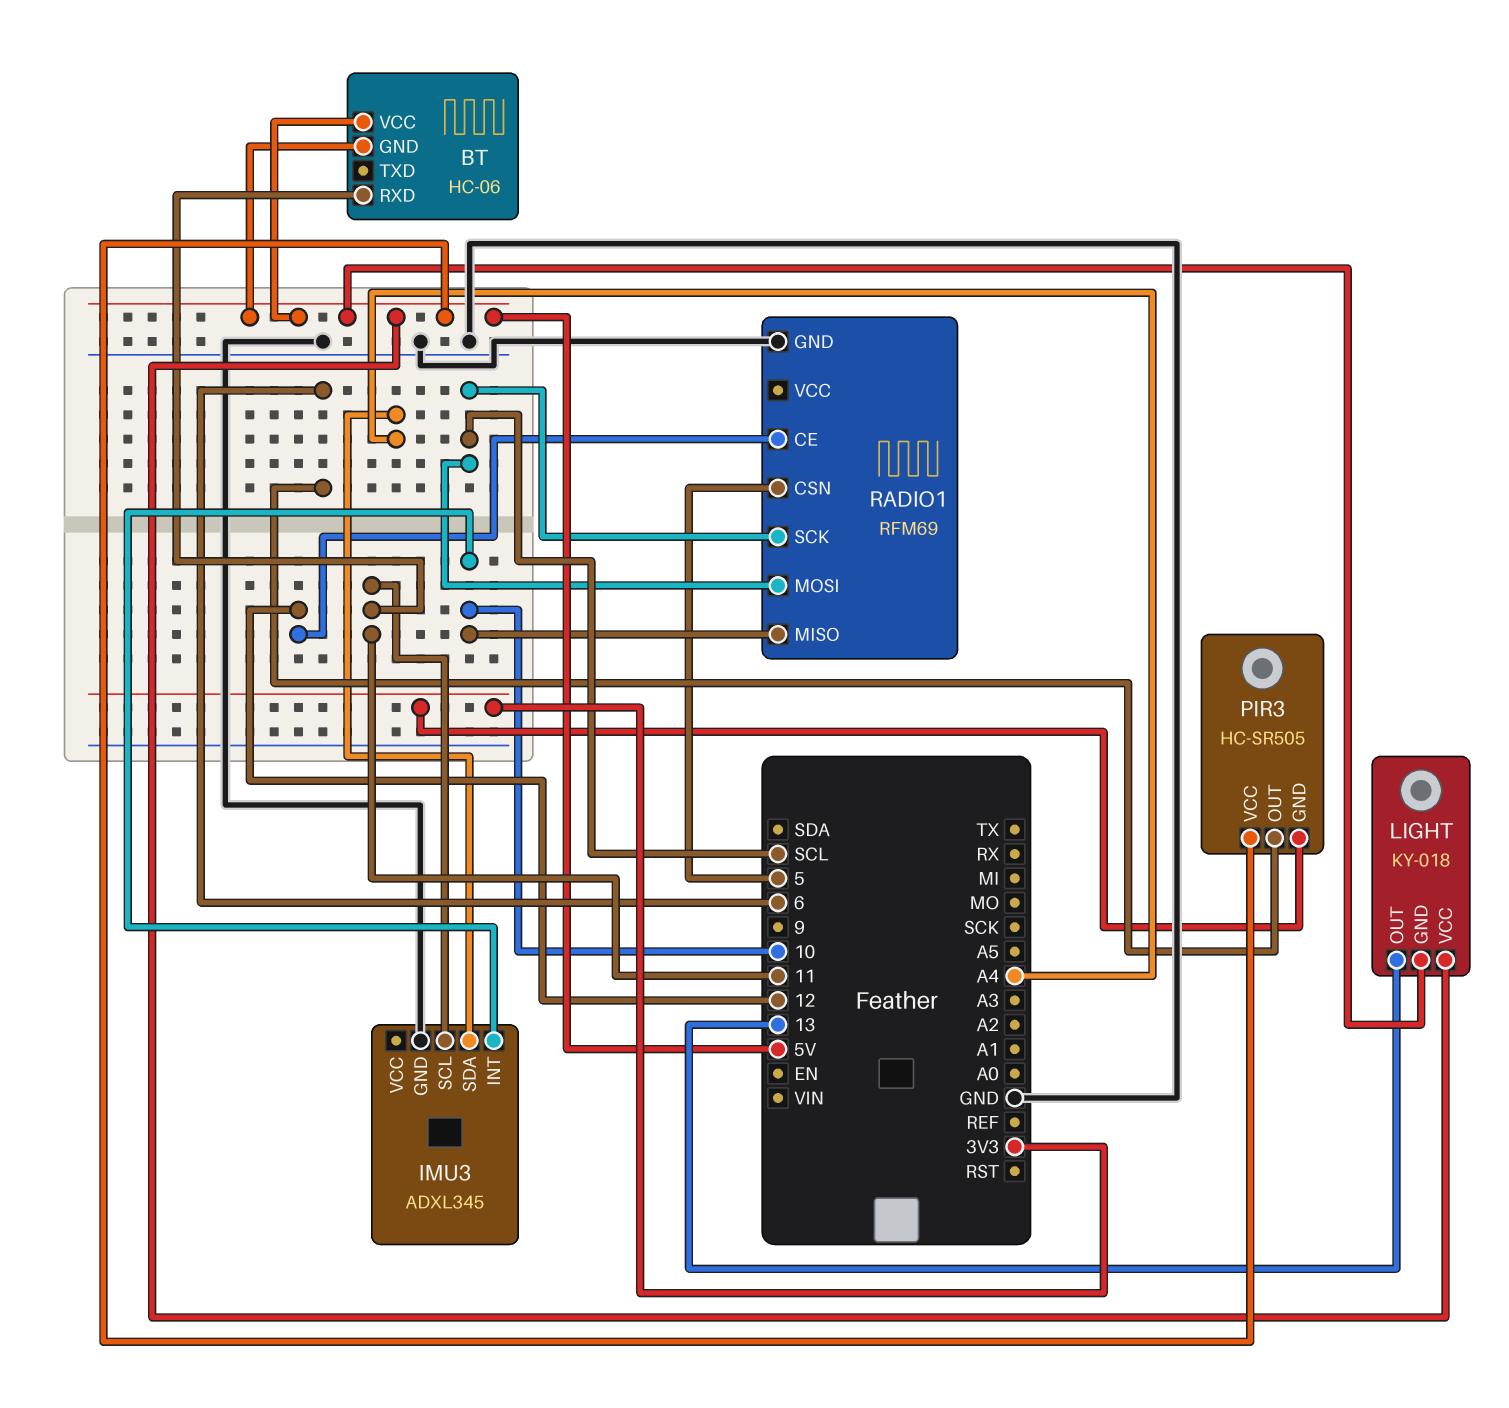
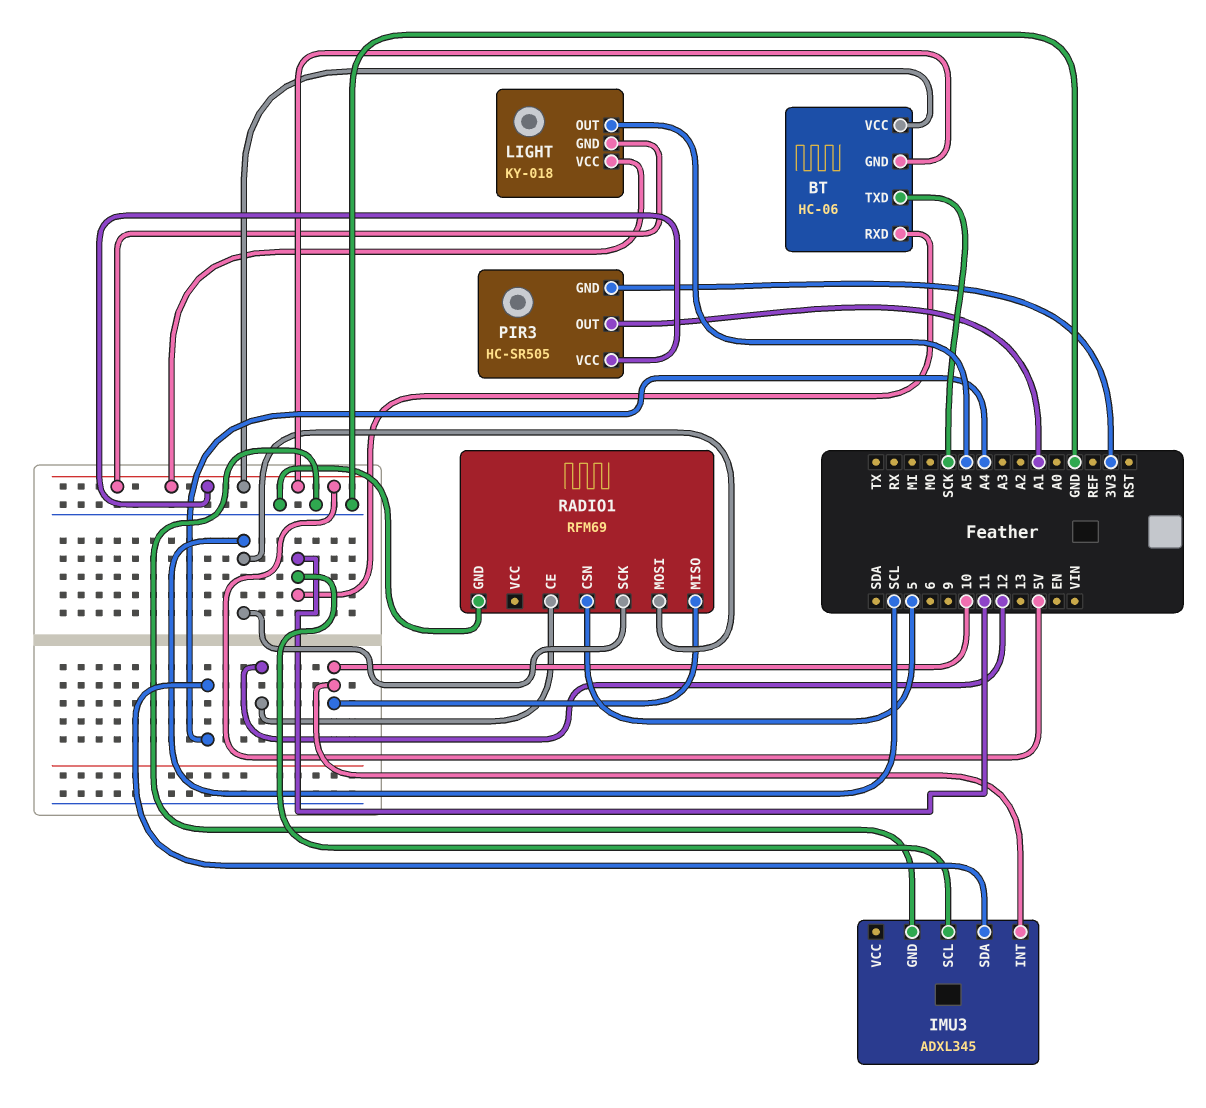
BT pin TXD: none -> SCK
LIGHT pin OUT: 13 -> A5
PIR3 pin OUT: 6 -> A1

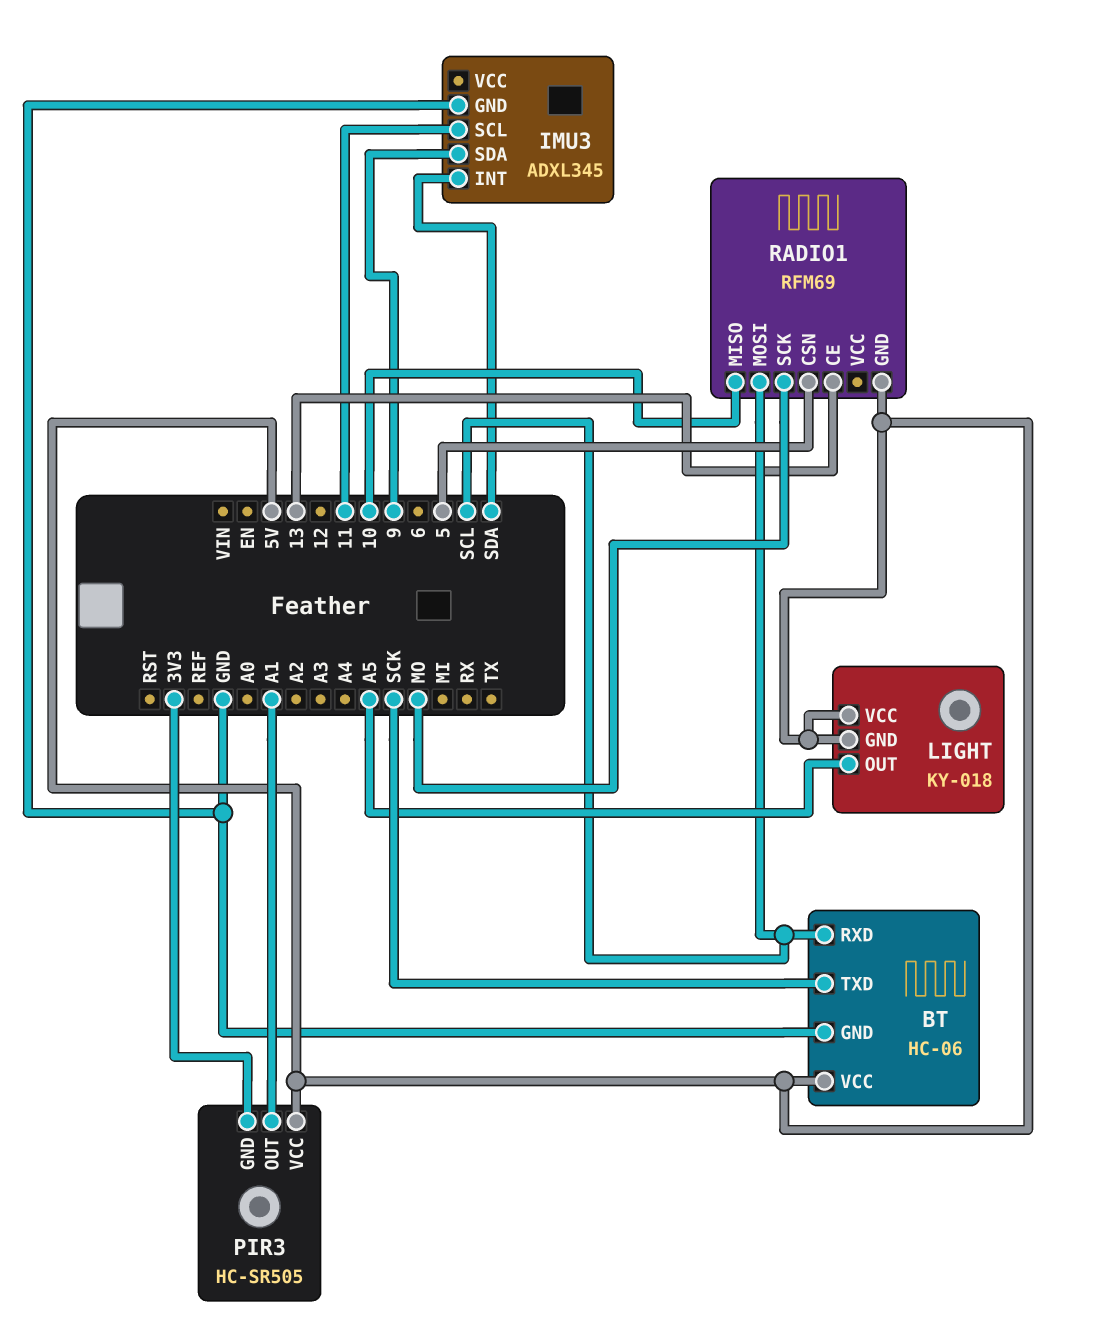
BT pin GND: 5V -> GND
BT pin RXD: 11 -> SCL
IMU3 pin INT: 10 -> SDA
IMU3 pin SDA: A4 -> 9
RADIO1 pin CE: 12 -> 13
RADIO1 pin GND: GND -> 5V
RADIO1 pin SCK: SCL -> MO

